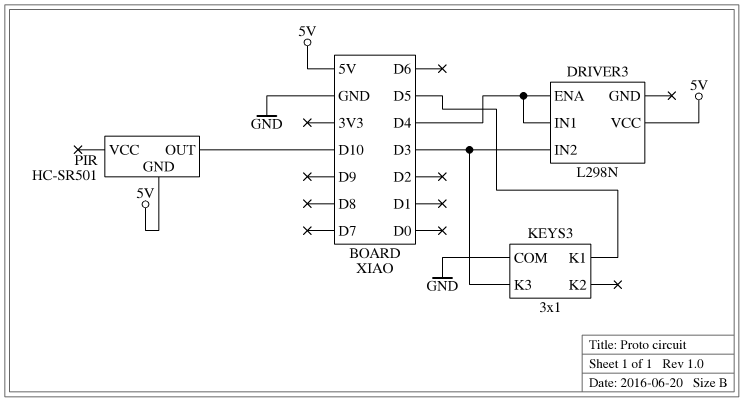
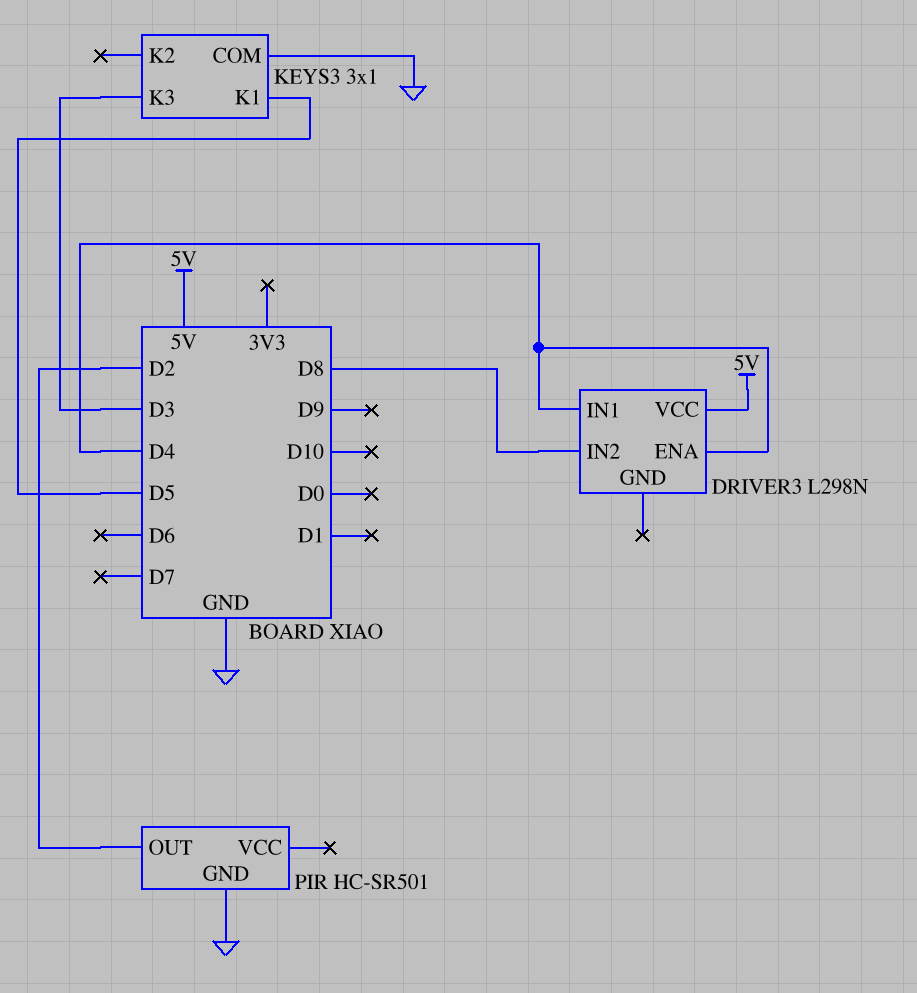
DRIVER3 pin IN2: D3 -> D8
PIR pin GND: 5V -> GND
PIR pin OUT: D10 -> D2

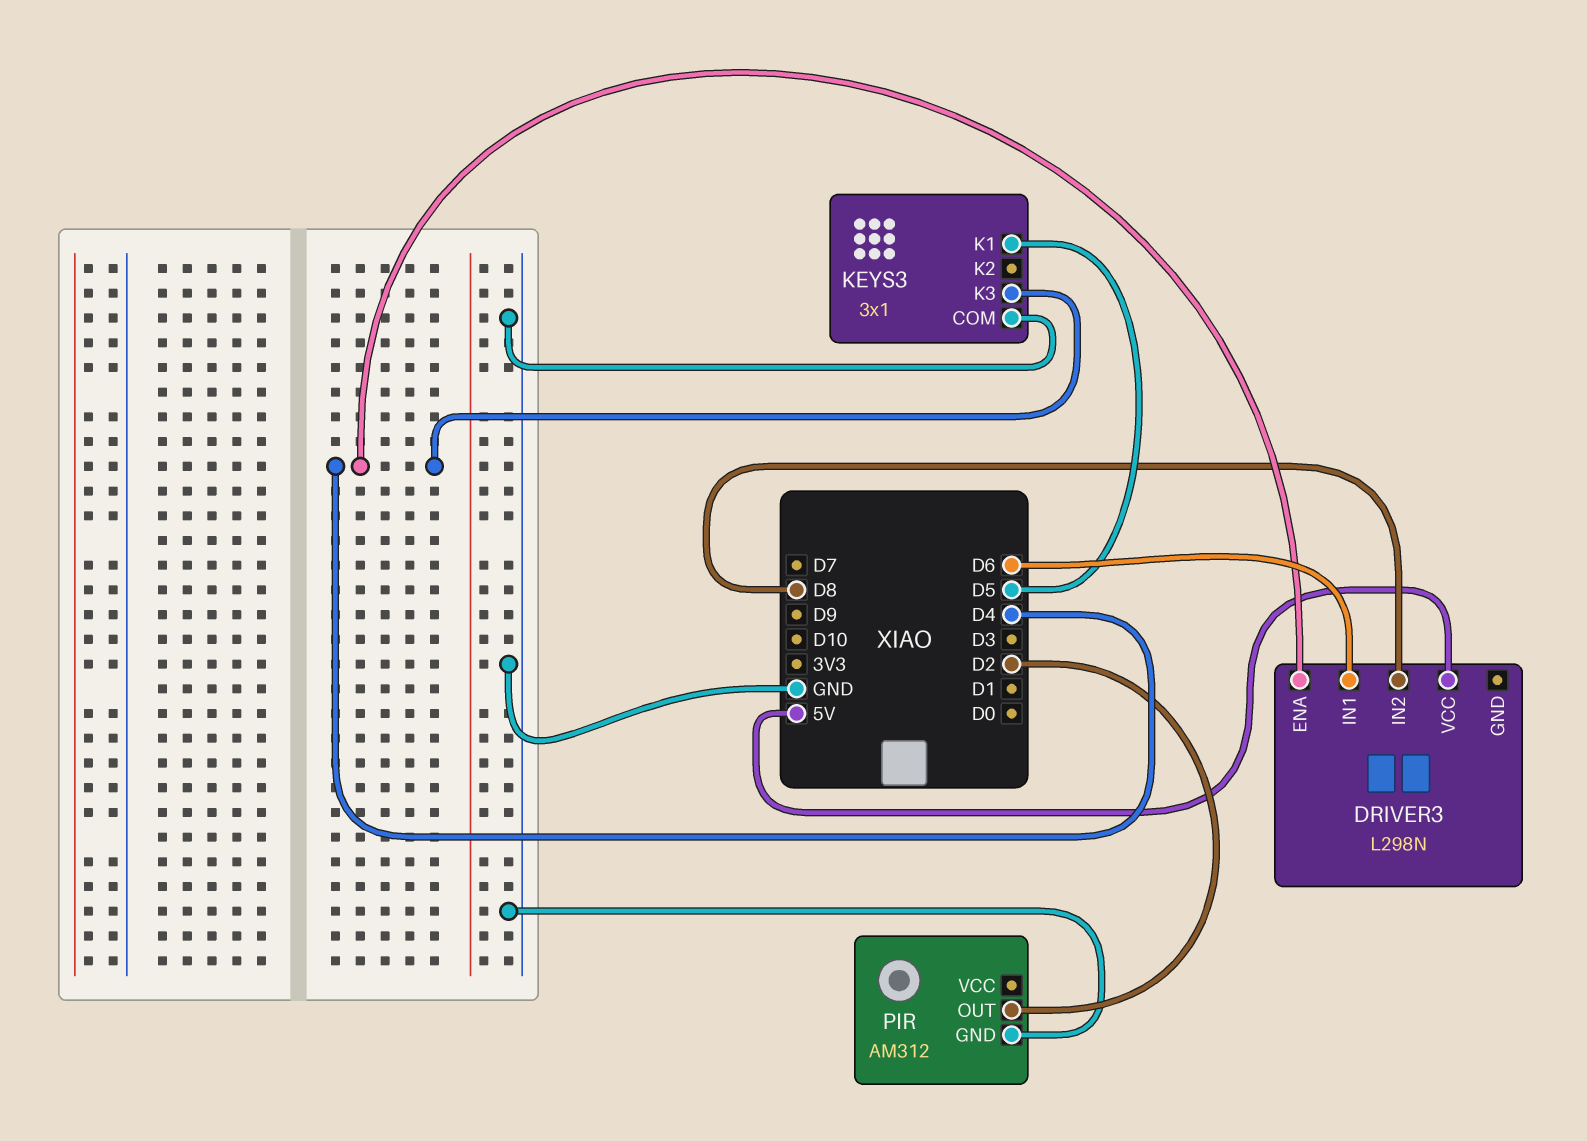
DRIVER3 pin IN1: D4 -> D6
KEYS3 pin K3: D3 -> D4
PIR: HC-SR501 -> AM312

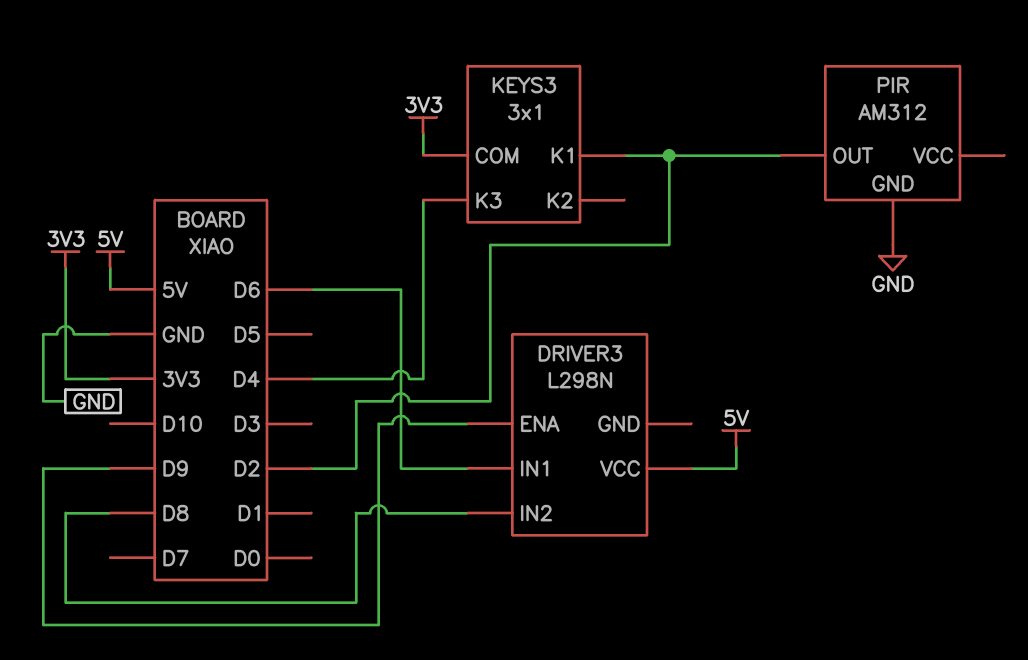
DRIVER3 pin ENA: D4 -> D9
KEYS3 pin COM: GND -> 3V3
KEYS3 pin K1: D5 -> D2

